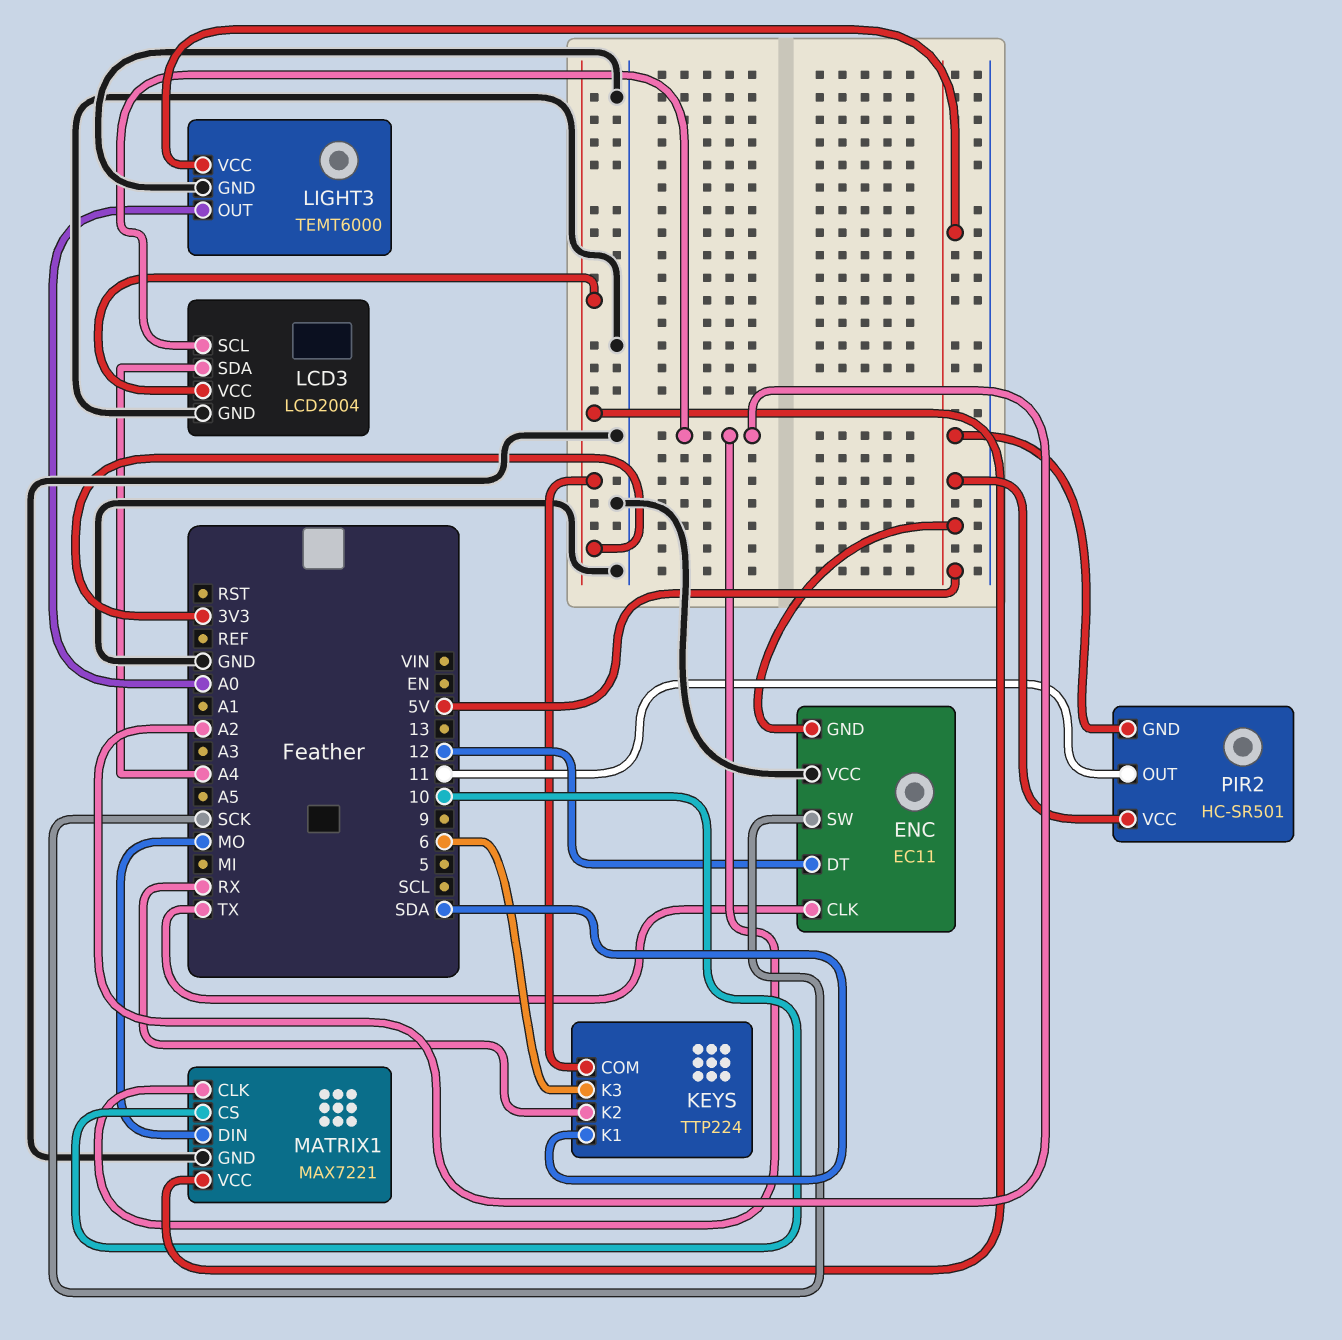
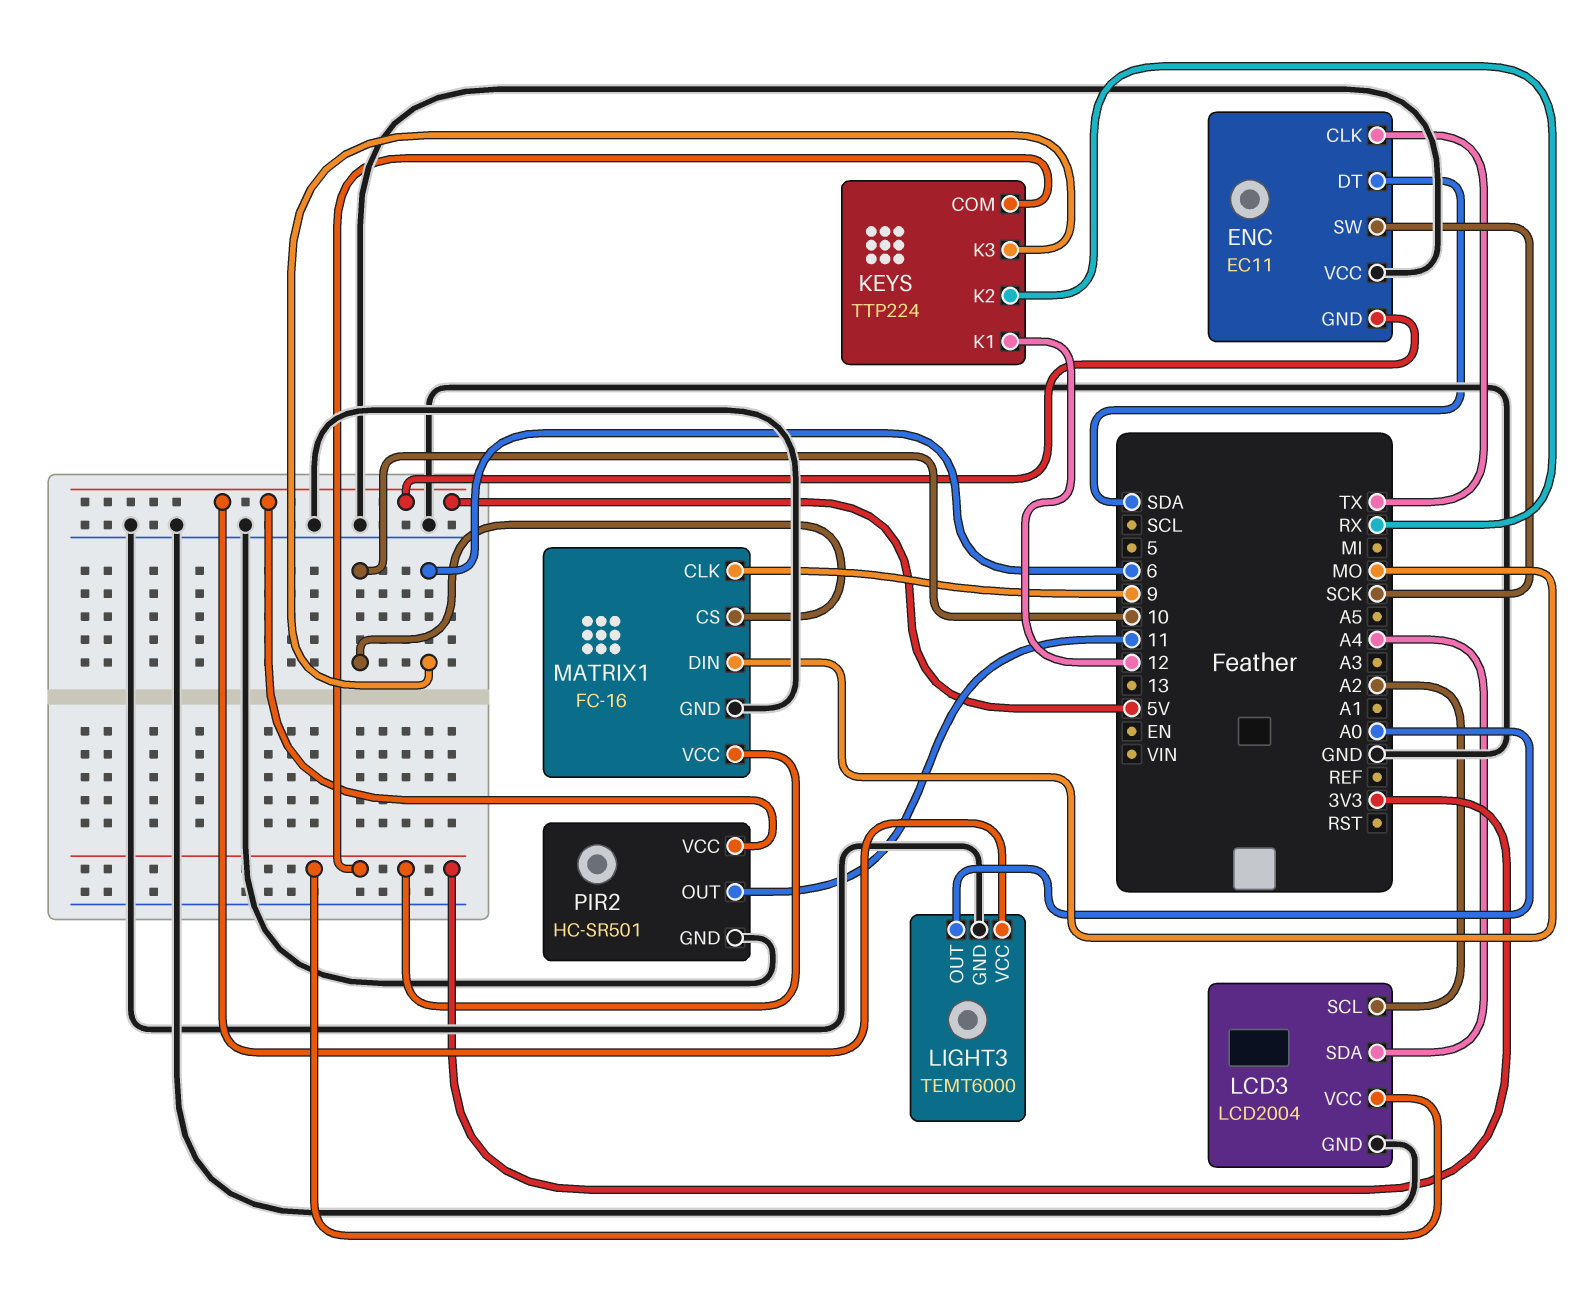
ENC pin DT: 12 -> SDA
KEYS pin K1: SDA -> 12
MATRIX1: MAX7221 -> FC-16
MATRIX1 pin CLK: A2 -> 9
PIR2 pin GND: 5V -> GND

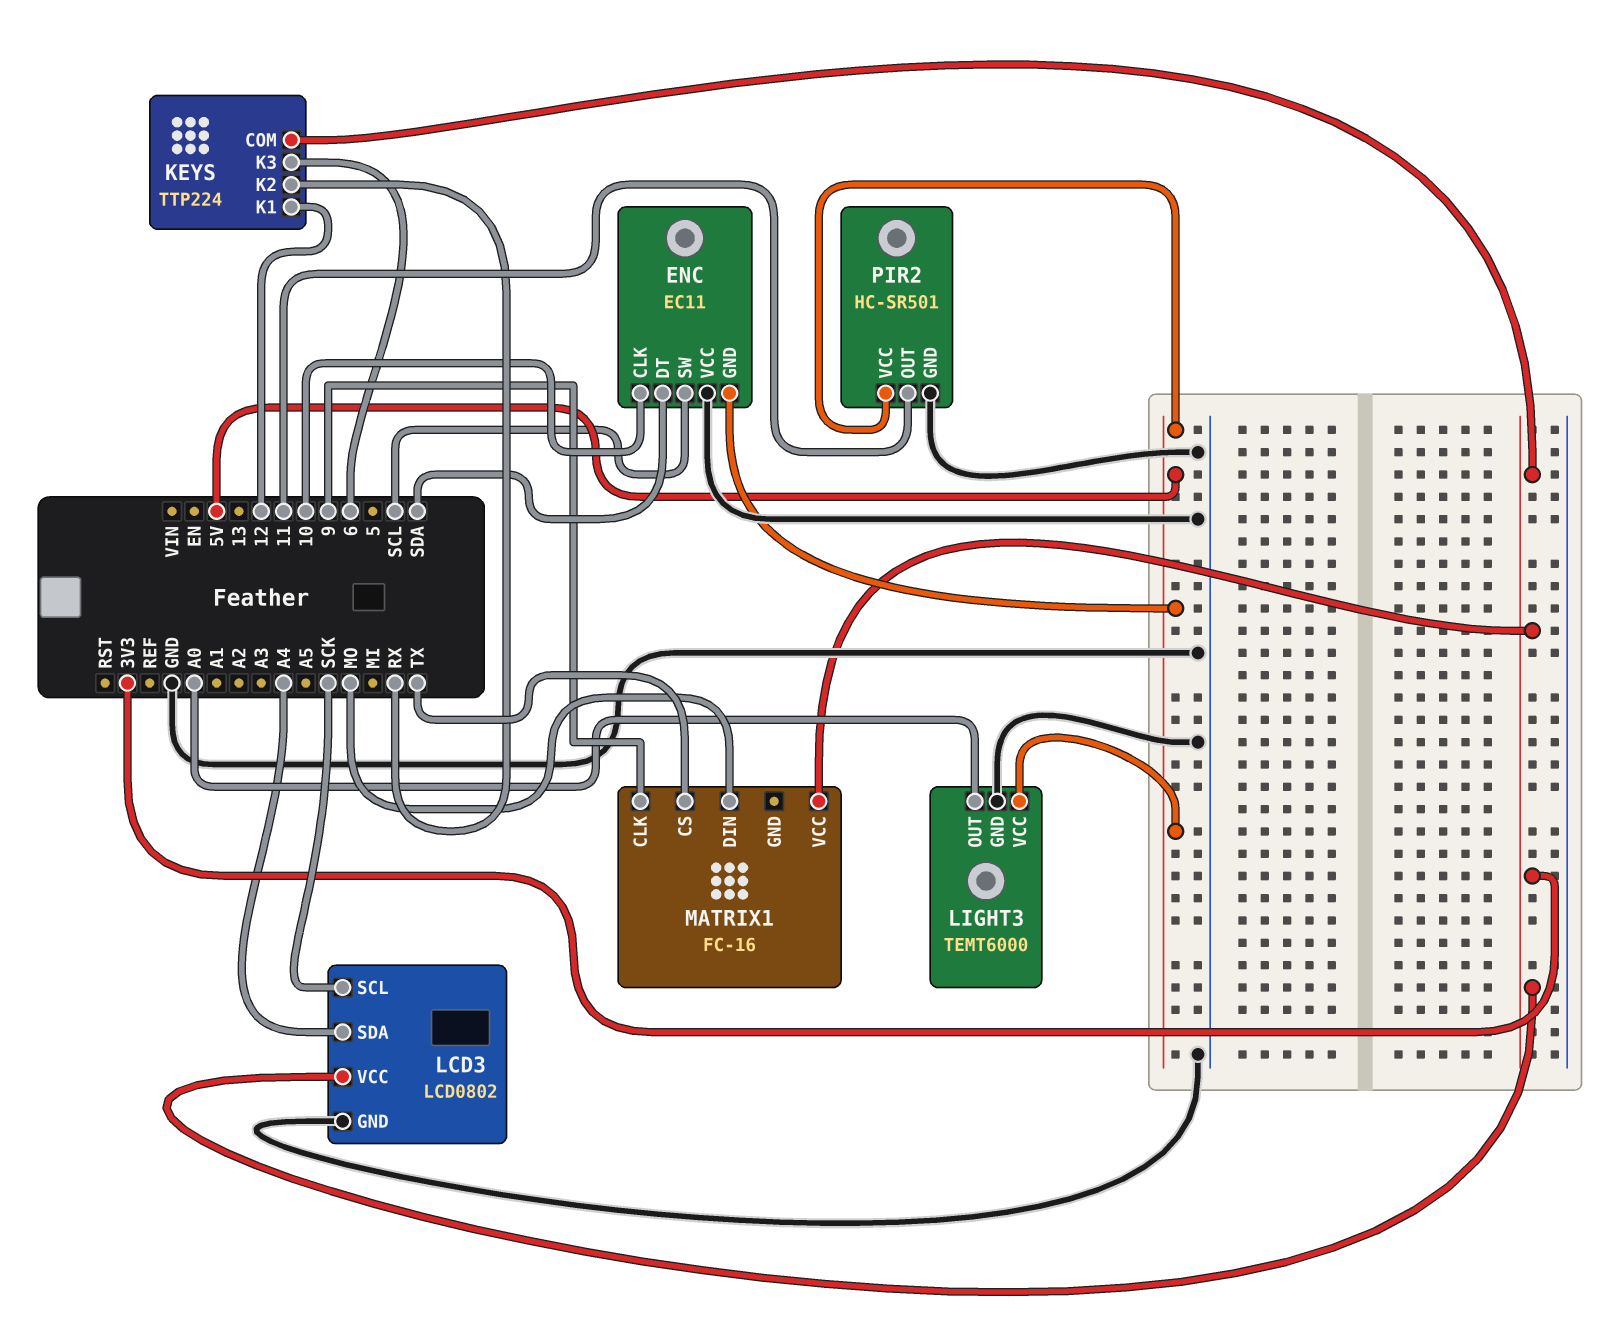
ENC pin CLK: TX -> 10
ENC pin SW: SCK -> SCL
LCD3: LCD2004 -> LCD0802
LCD3 pin SCL: A2 -> SCK
MATRIX1 pin CS: 10 -> TX
MATRIX1 pin GND: GND -> none

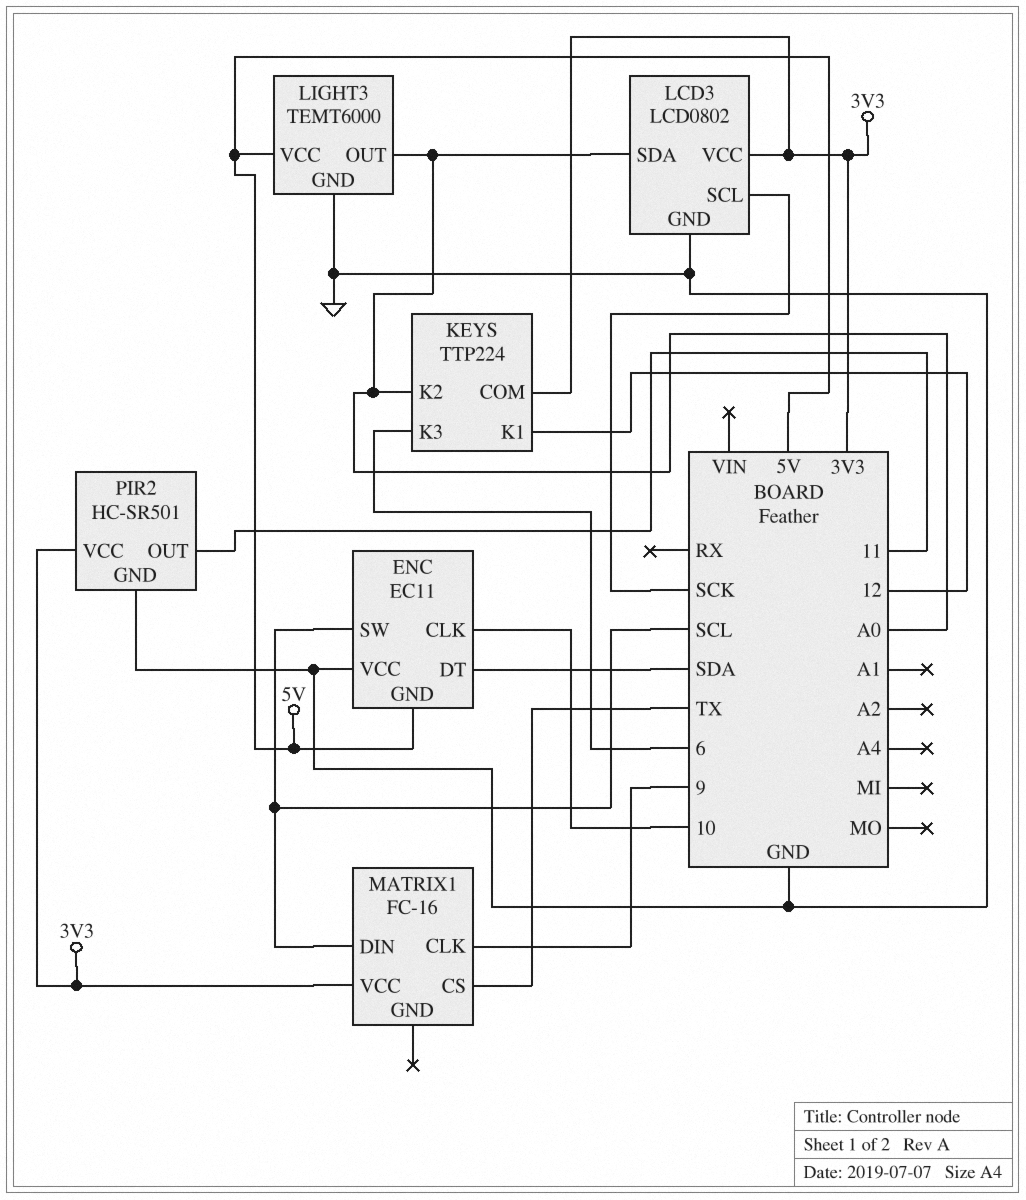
KEYS pin K2: RX -> A0
LCD3 pin SDA: A4 -> A0
MATRIX1 pin DIN: MO -> SCL
PIR2 pin VCC: 5V -> 3V3

